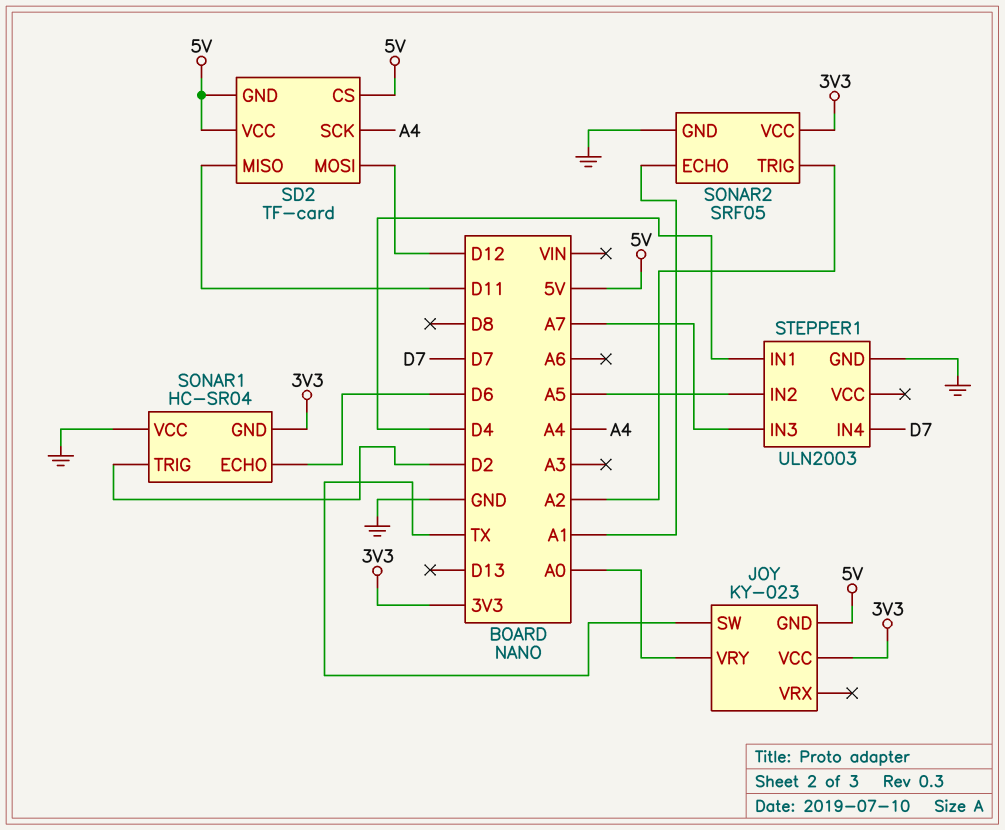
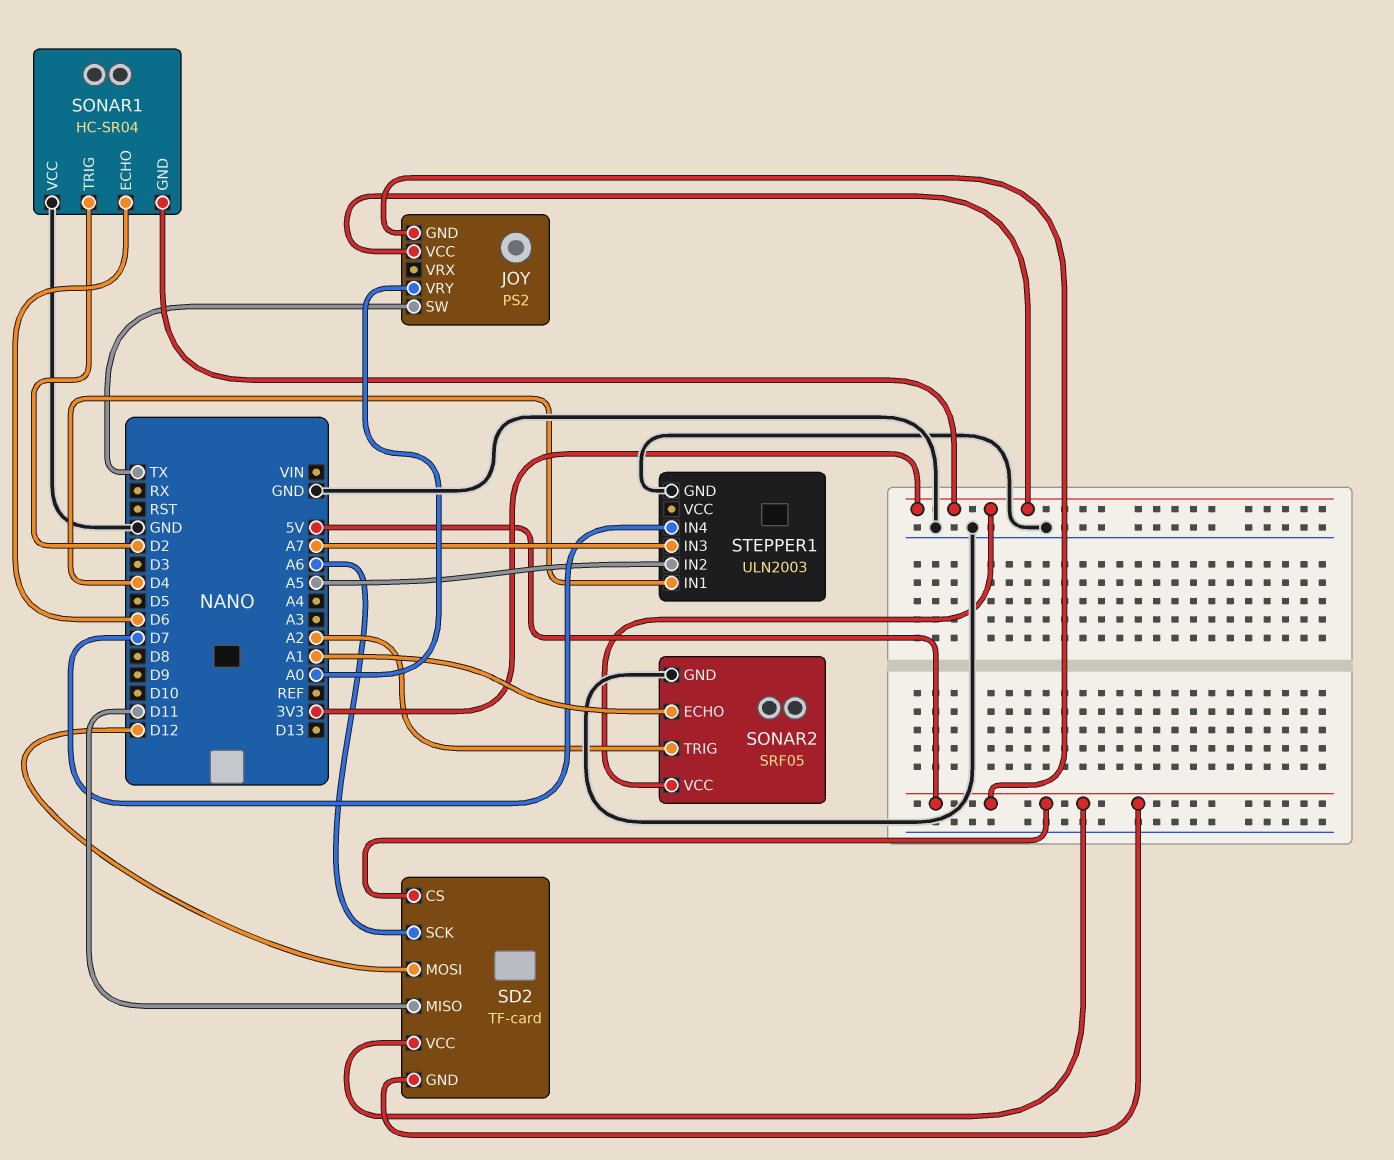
JOY: KY-023 -> PS2
SD2 pin SCK: A4 -> A6

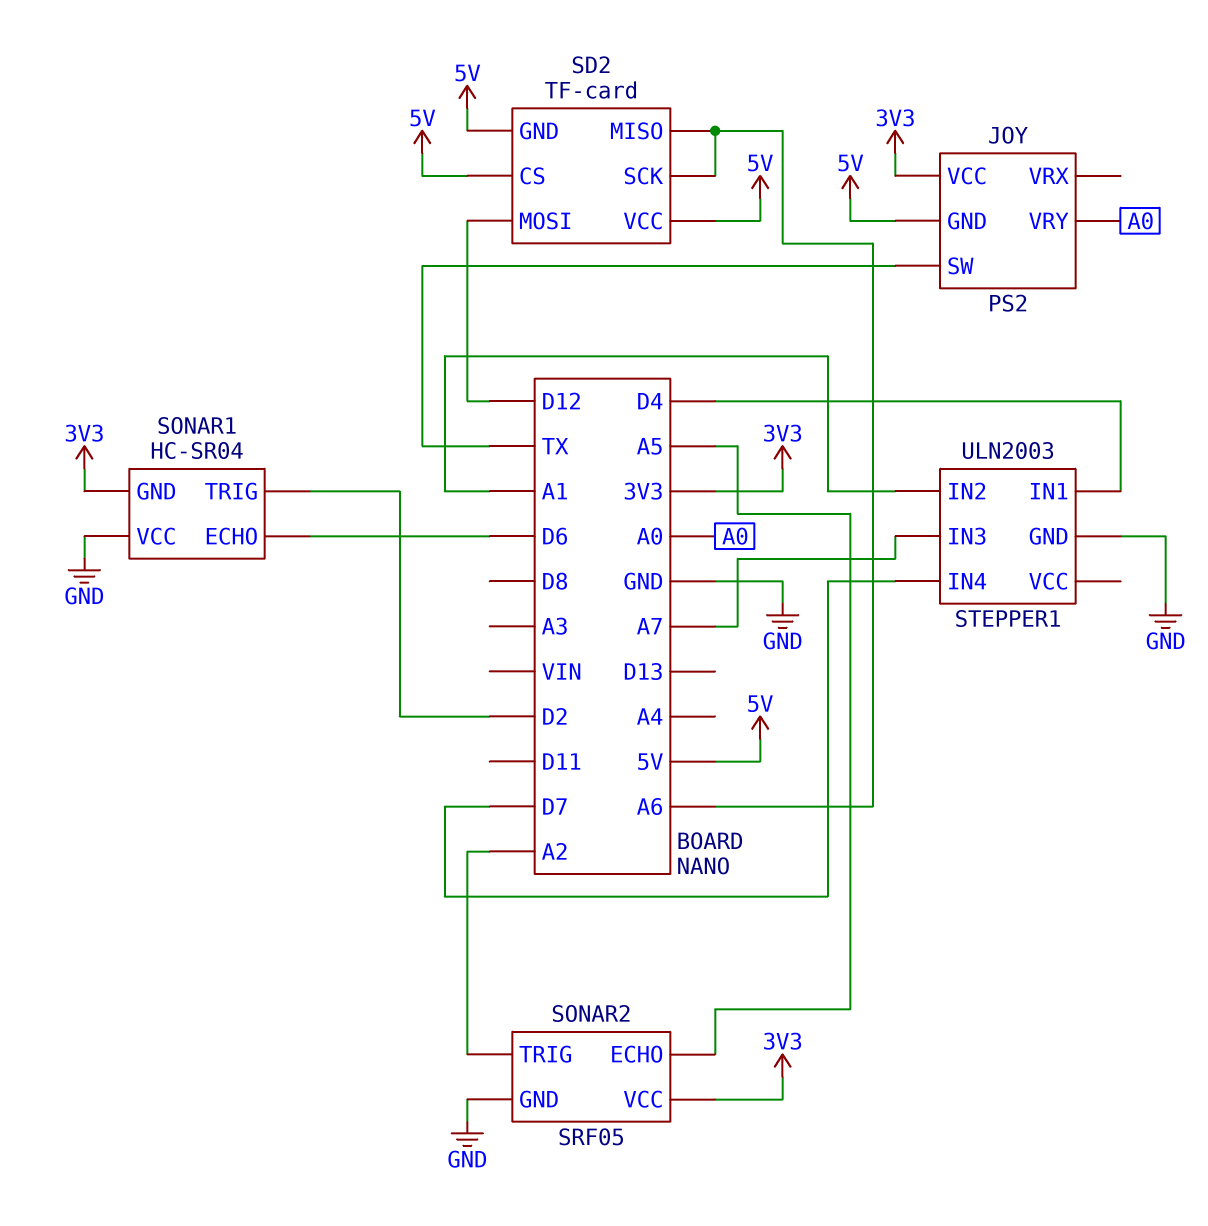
SD2 pin MISO: D11 -> A6
SONAR2 pin ECHO: A1 -> A5
STEPPER1 pin IN2: A5 -> A1

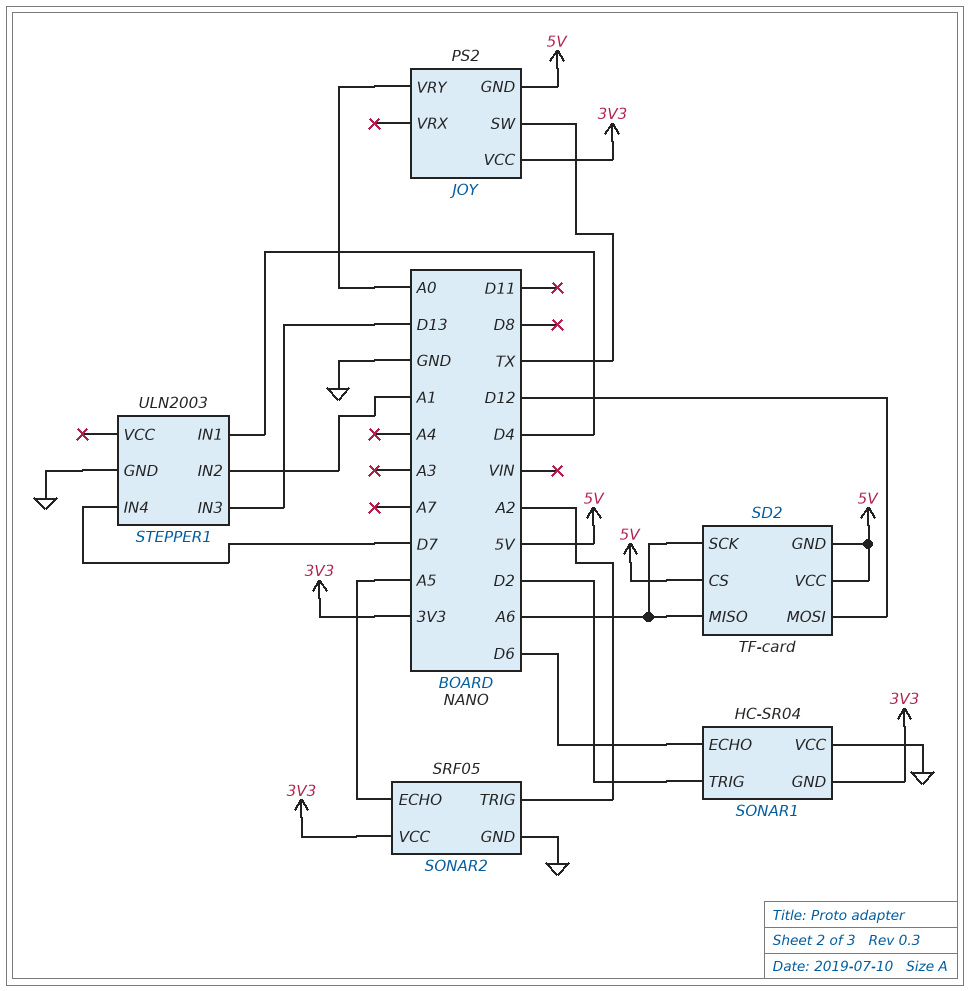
STEPPER1 pin IN3: A7 -> D13

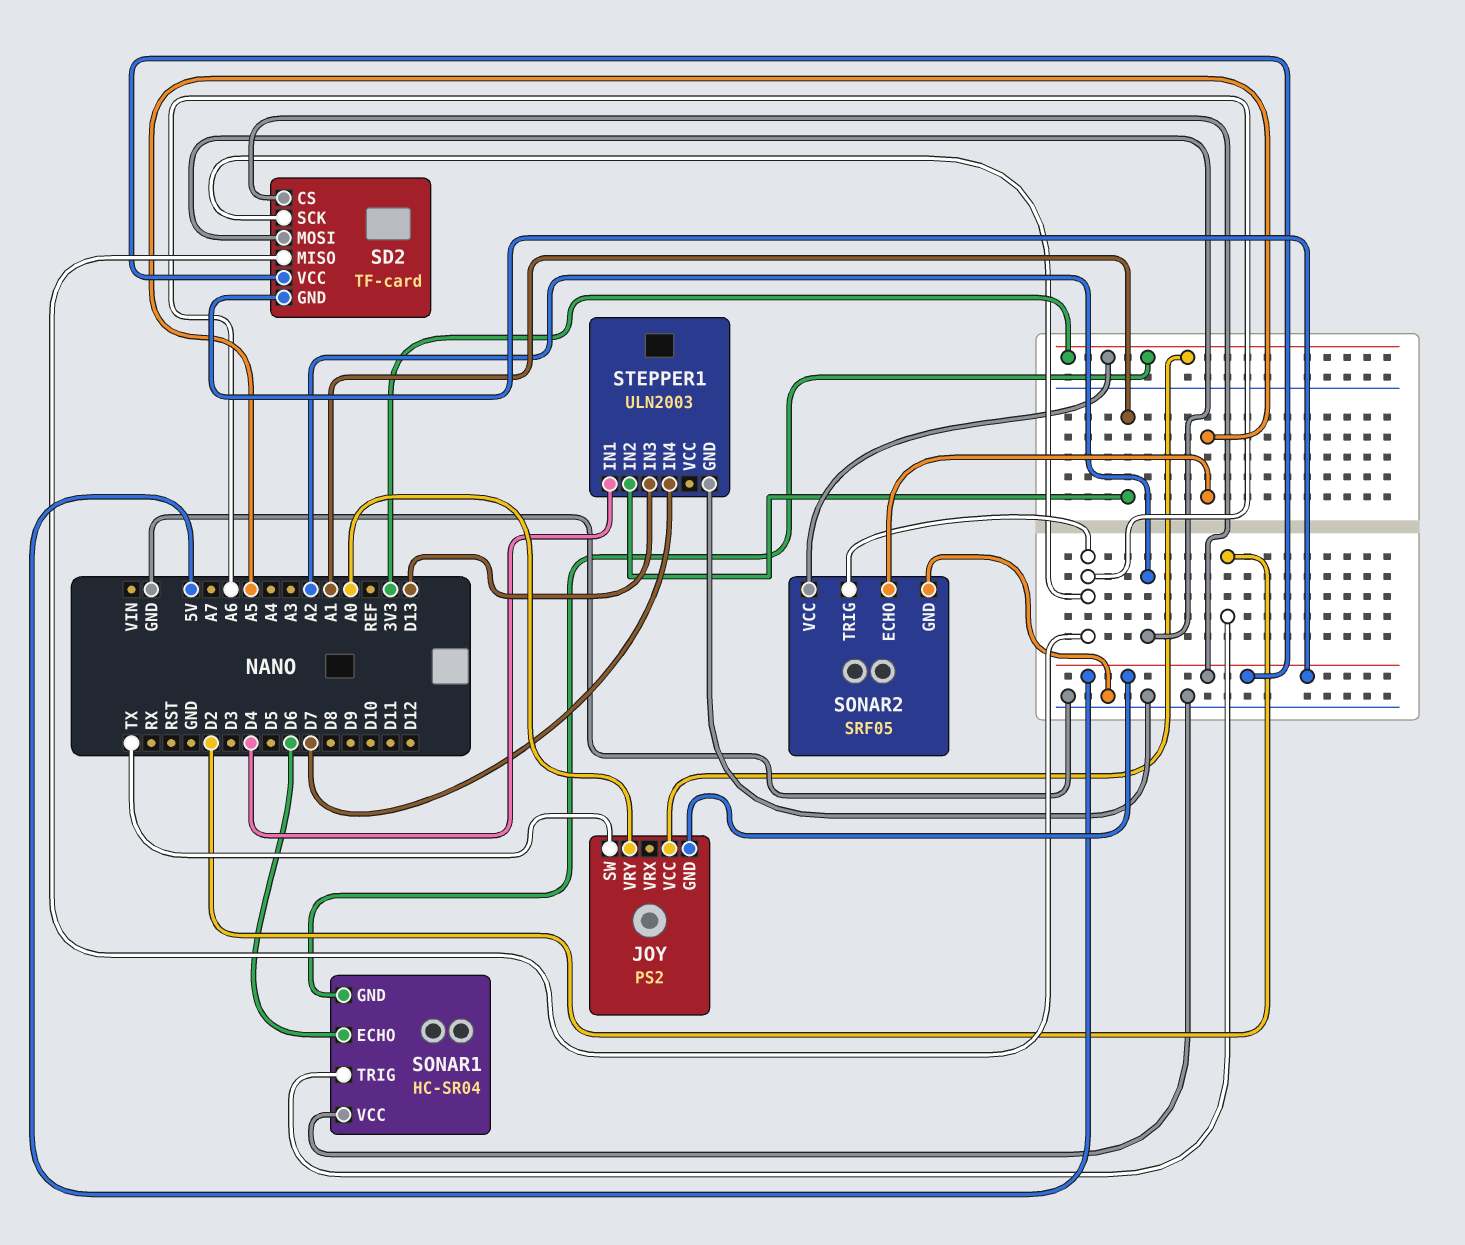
SD2 pin MOSI: D12 -> A2
SONAR2 pin TRIG: A2 -> A6

